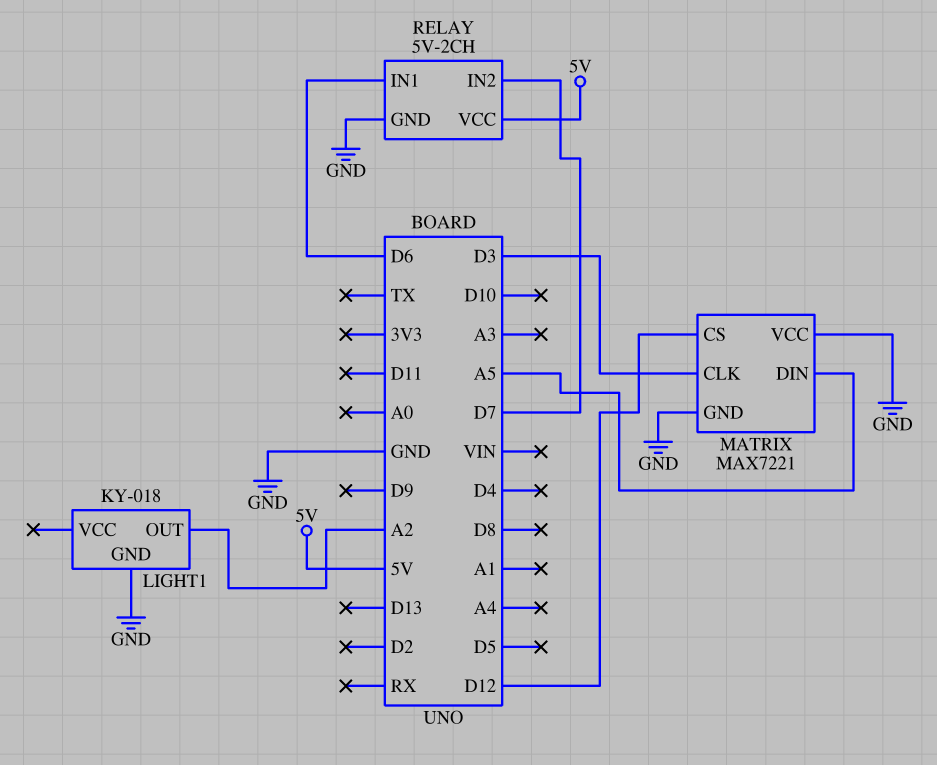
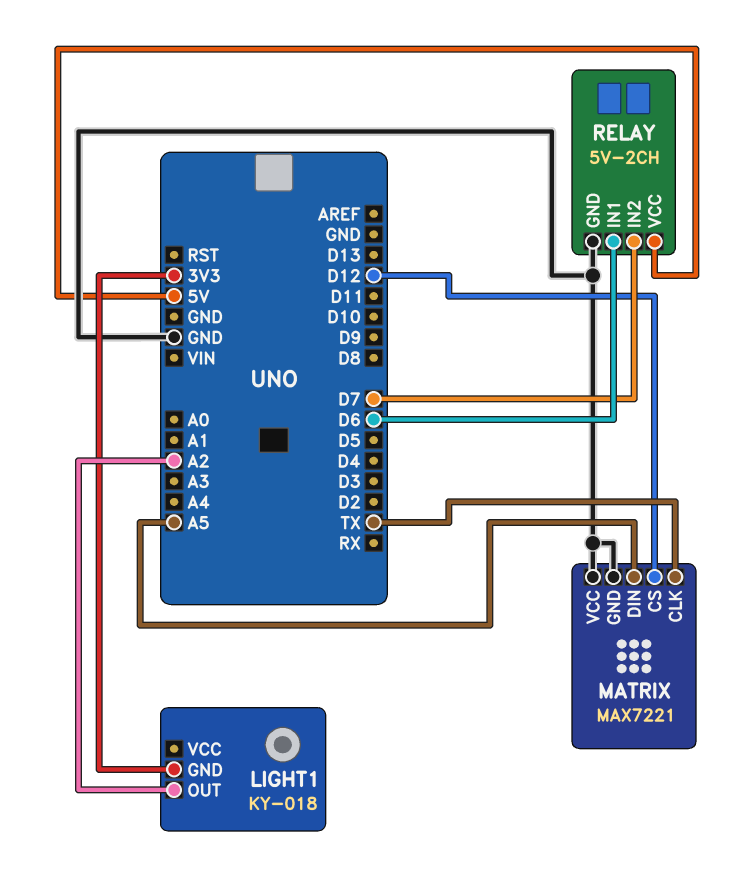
LIGHT1 pin GND: GND -> 3V3
MATRIX pin CLK: D3 -> TX

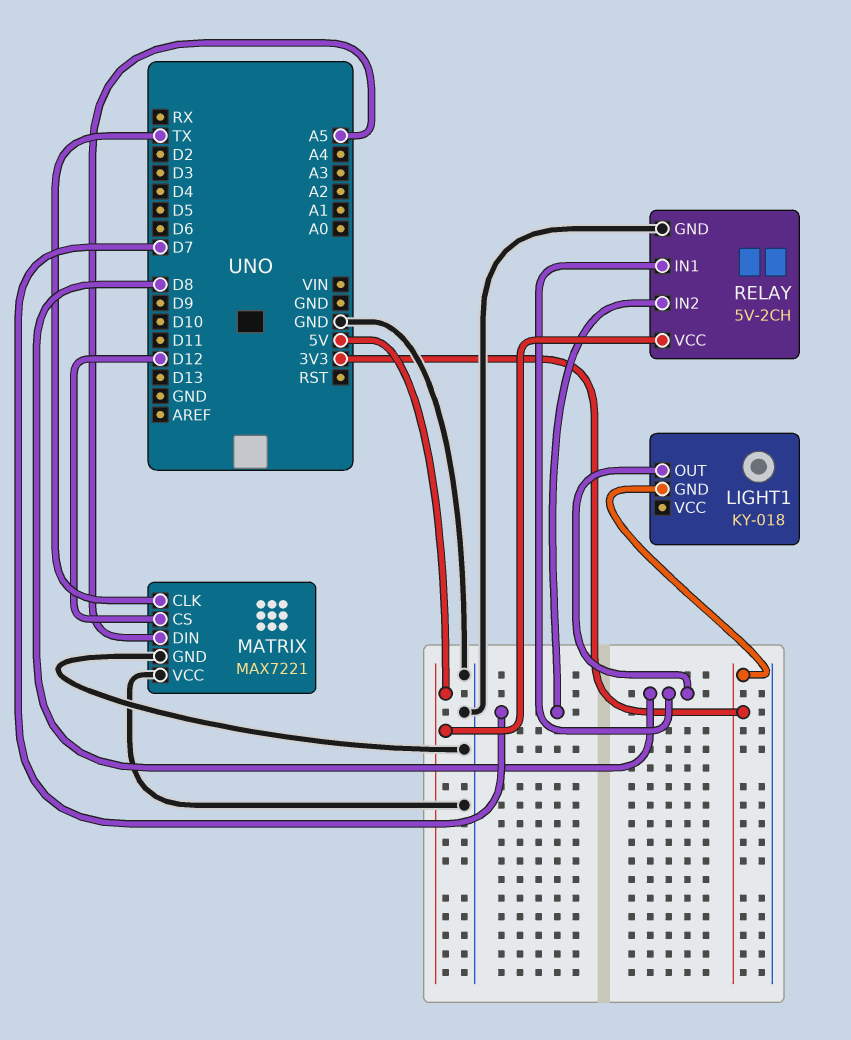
LIGHT1 pin OUT: A2 -> D8
RELAY pin IN1: D6 -> D8

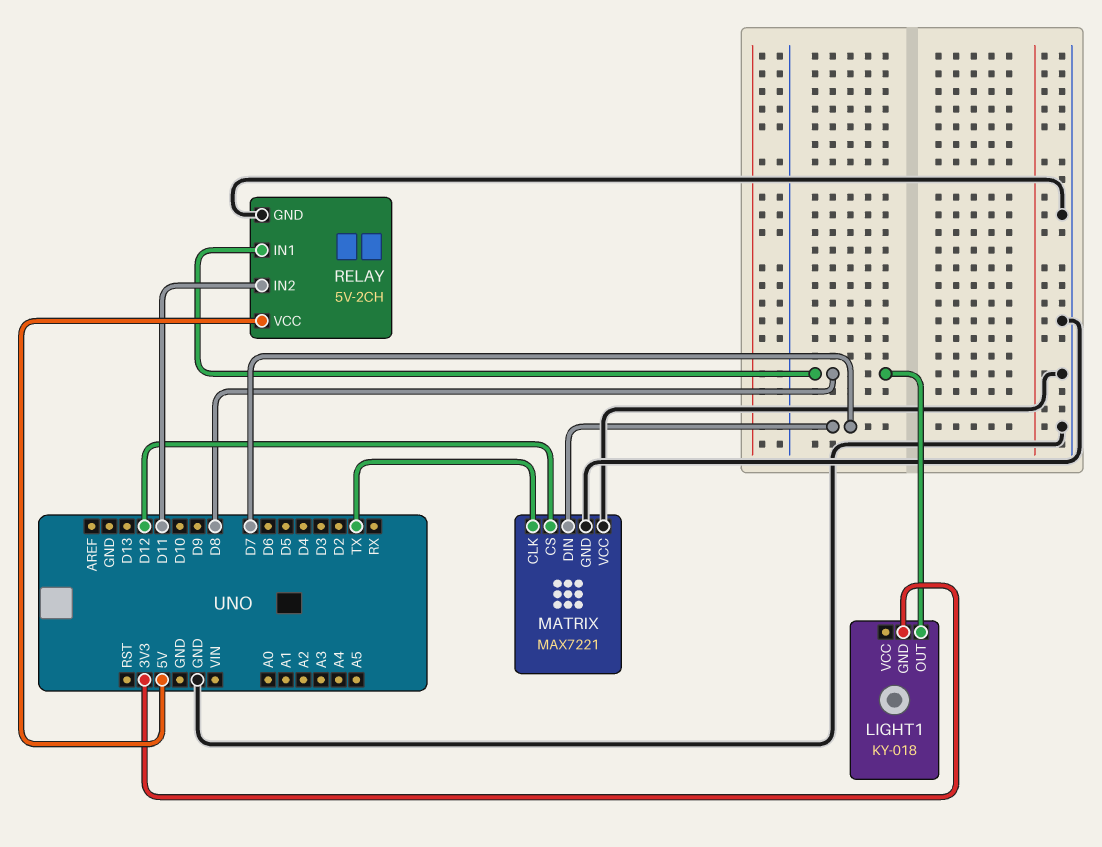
MATRIX pin DIN: A5 -> D7
RELAY pin IN2: D7 -> D11

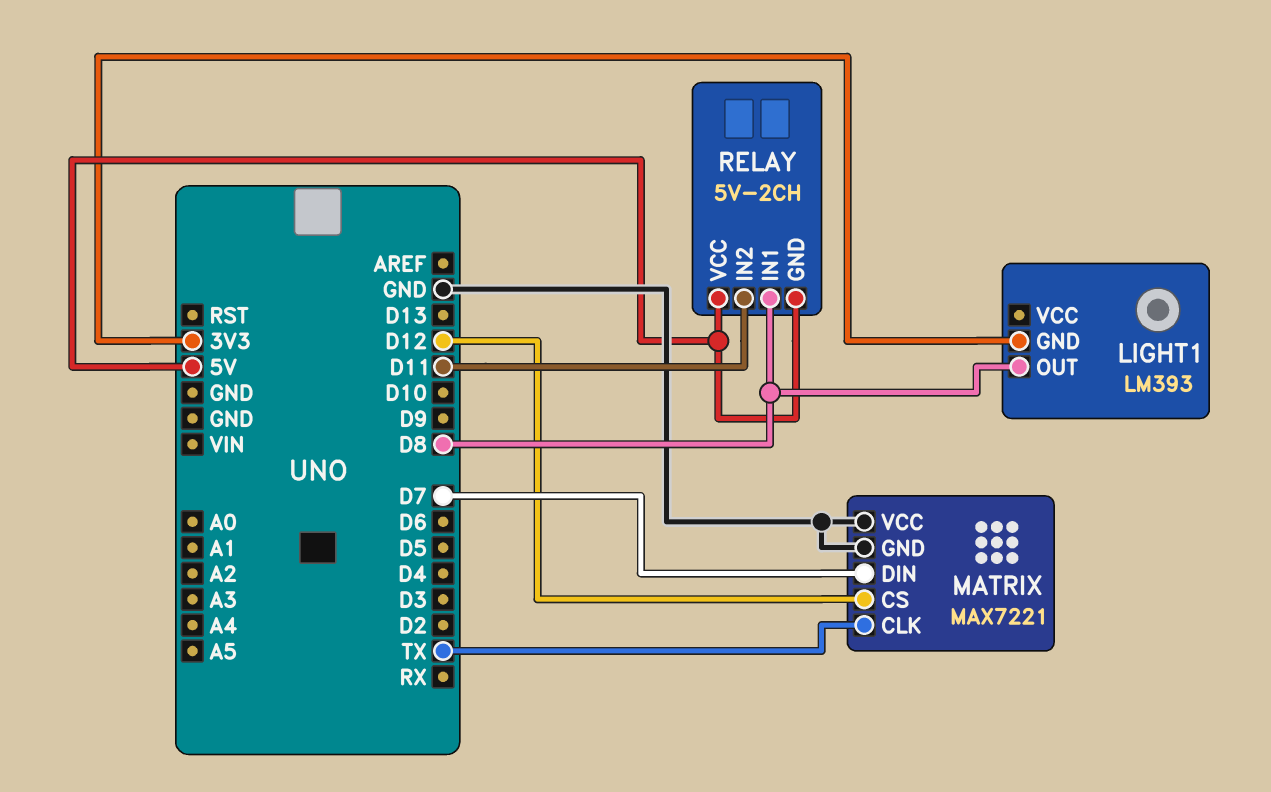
LIGHT1: KY-018 -> LM393
RELAY pin GND: GND -> 5V

